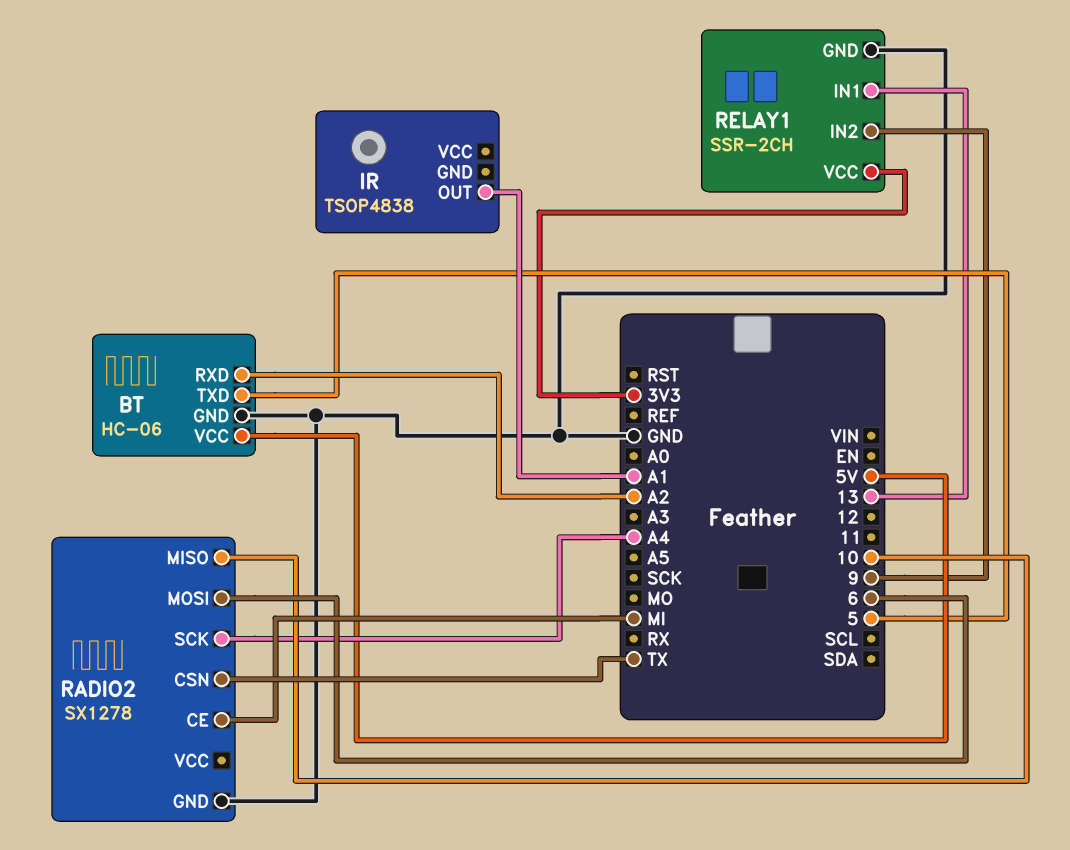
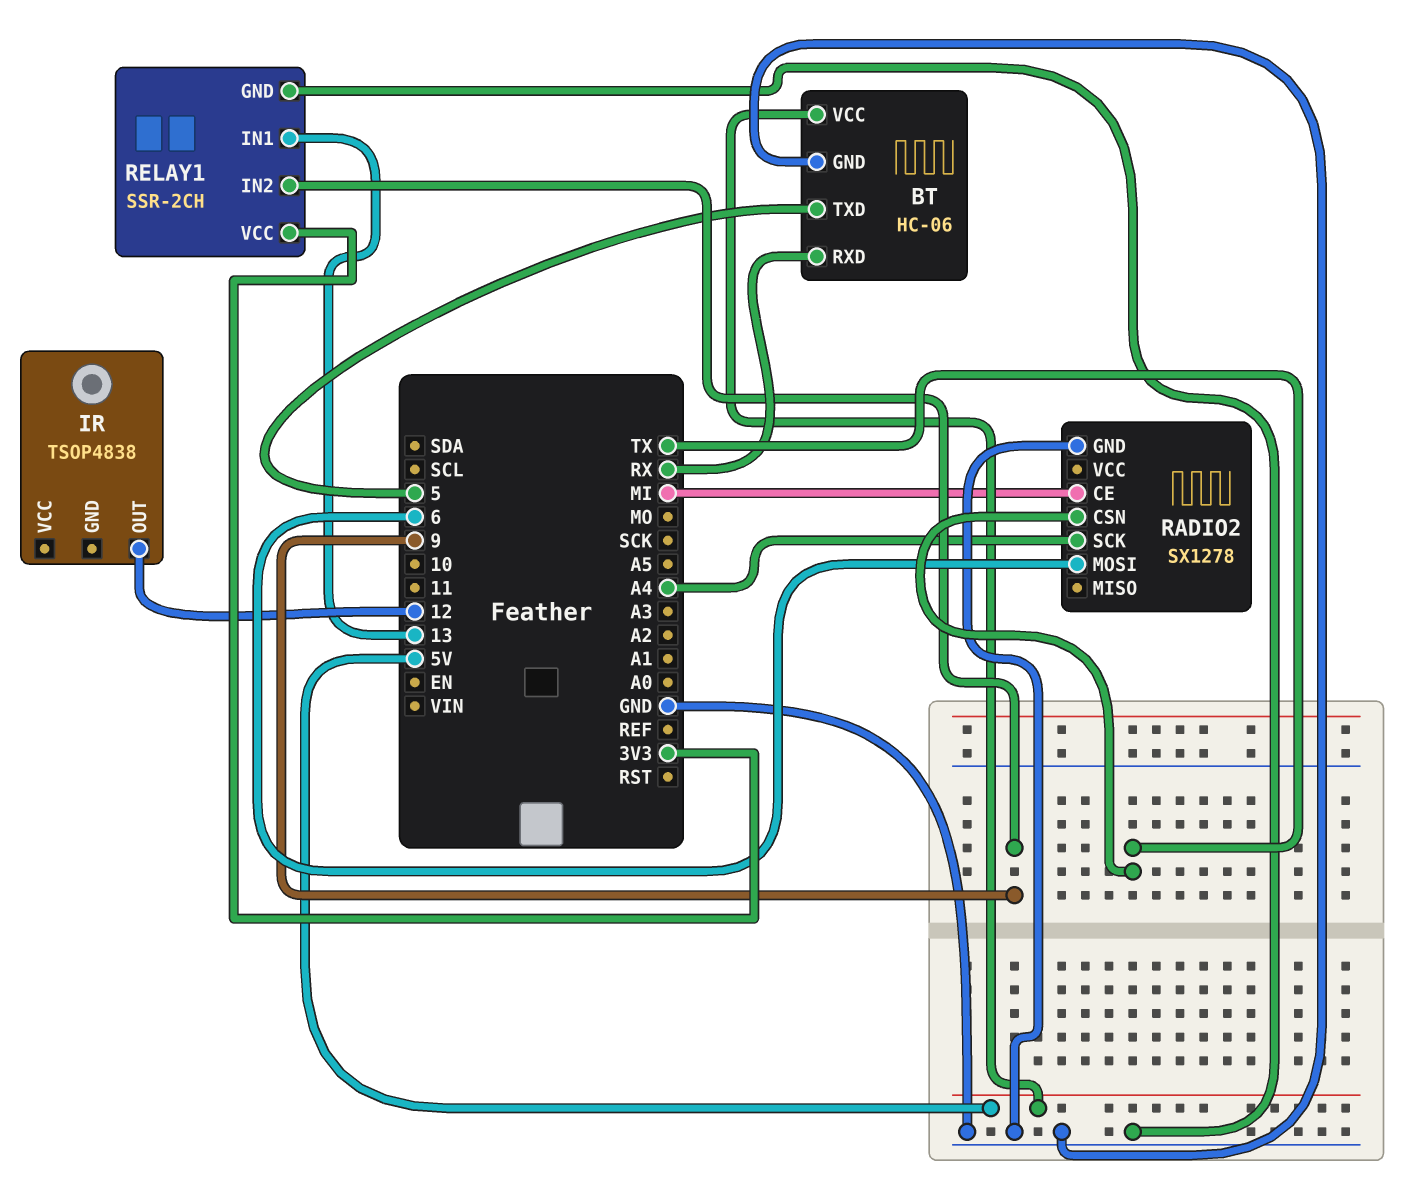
BT pin RXD: A2 -> RX
IR pin OUT: A1 -> 12
RADIO2 pin MISO: 10 -> none

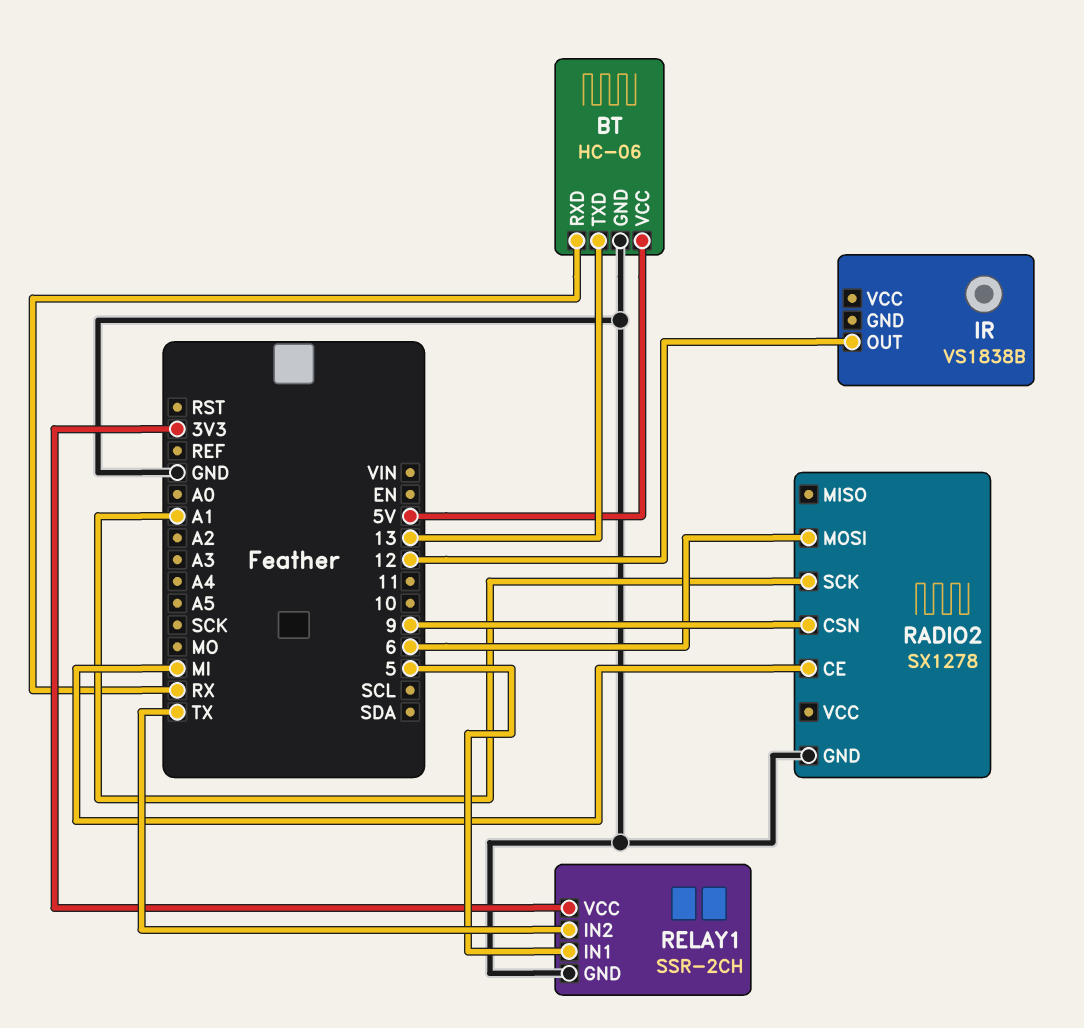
BT pin TXD: 5 -> 13
IR: TSOP4838 -> VS1838B
RADIO2 pin CSN: TX -> 9
RADIO2 pin SCK: A4 -> A1
RELAY1 pin IN1: 13 -> 5
RELAY1 pin IN2: 9 -> TX

